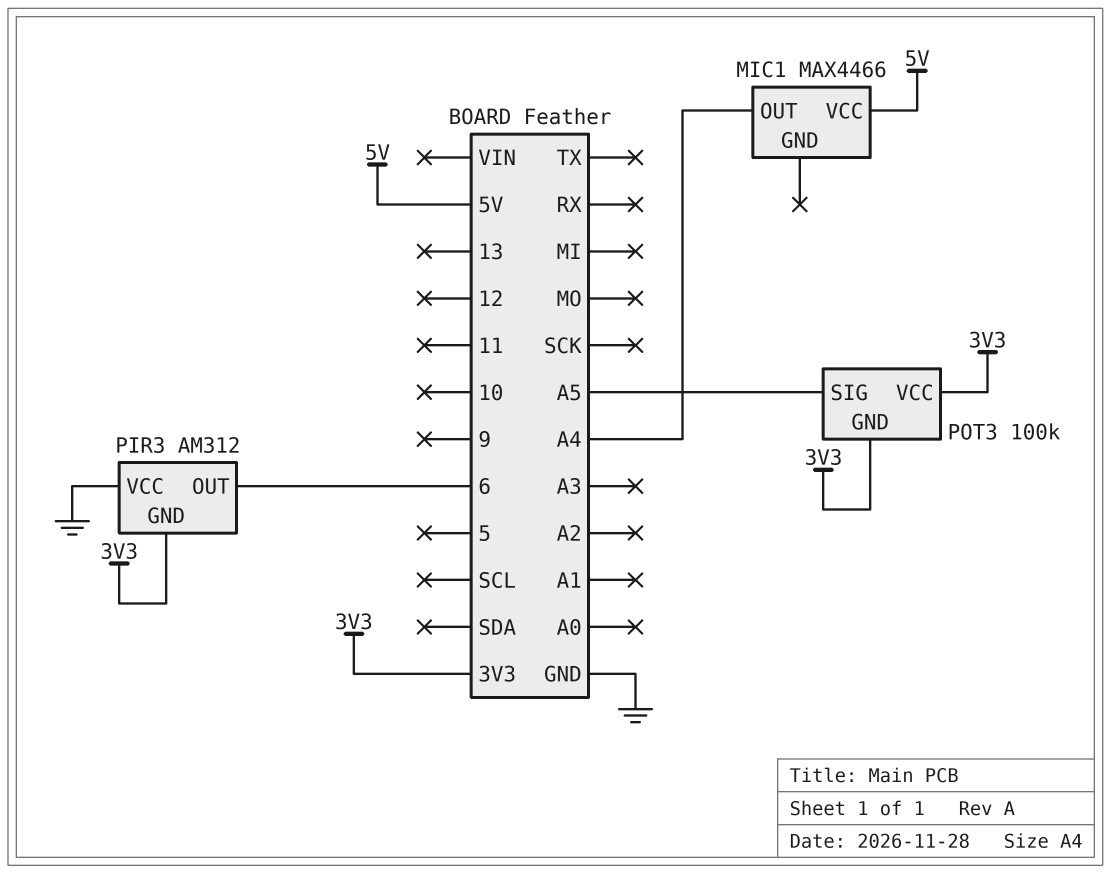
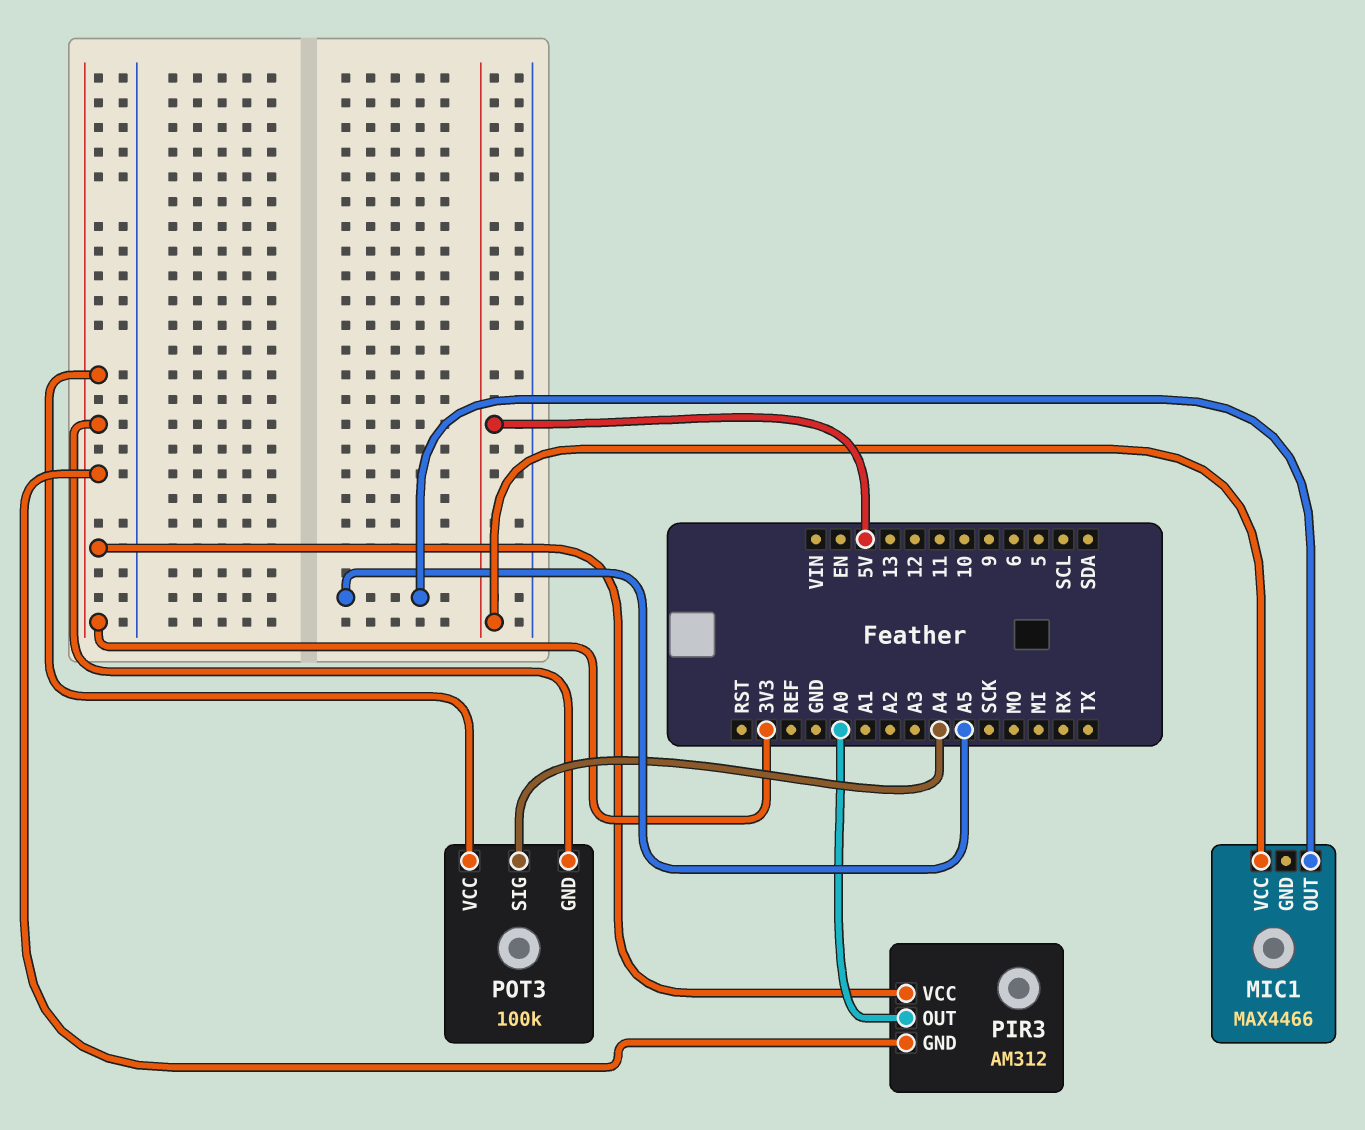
MIC1 pin OUT: A4 -> A5
PIR3 pin OUT: 6 -> A0
PIR3 pin VCC: GND -> 3V3
POT3 pin SIG: A5 -> A4

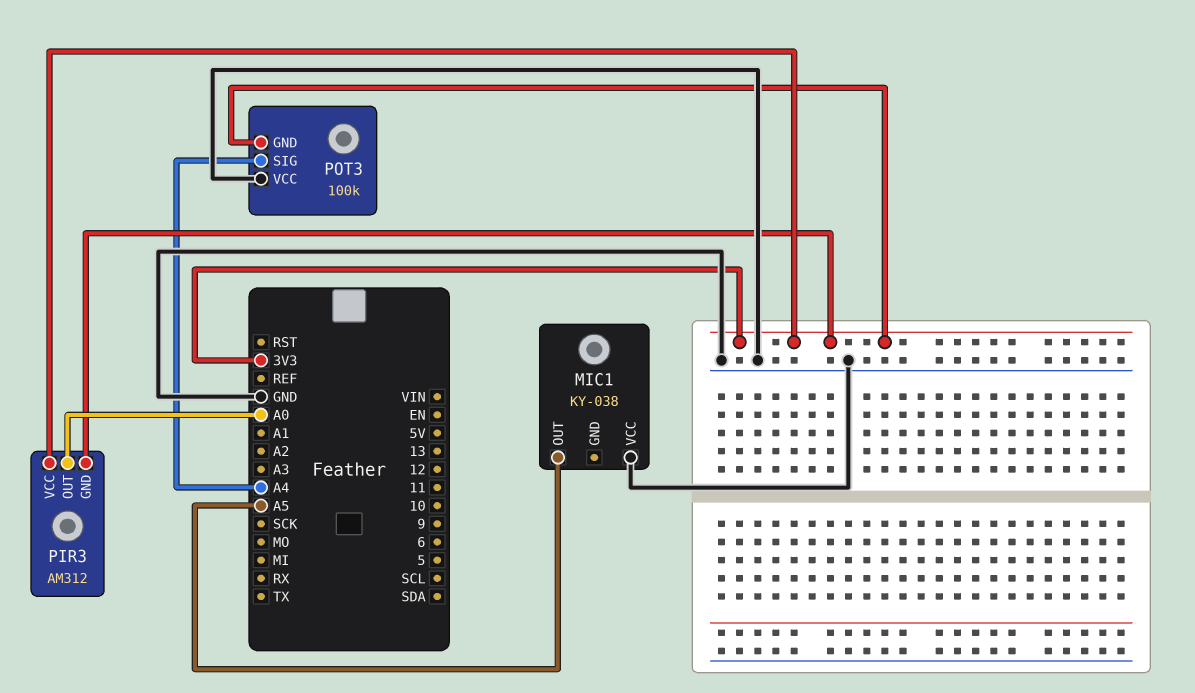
MIC1: MAX4466 -> KY-038
MIC1 pin VCC: 5V -> GND
POT3 pin VCC: 3V3 -> GND

